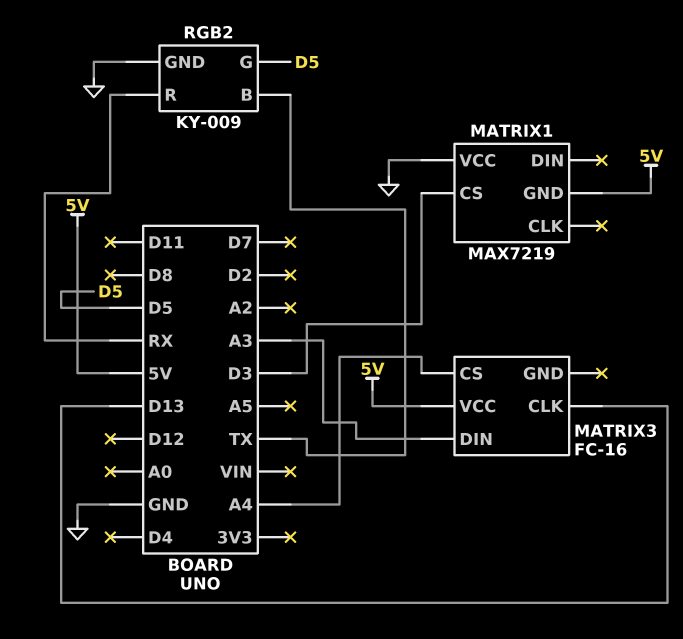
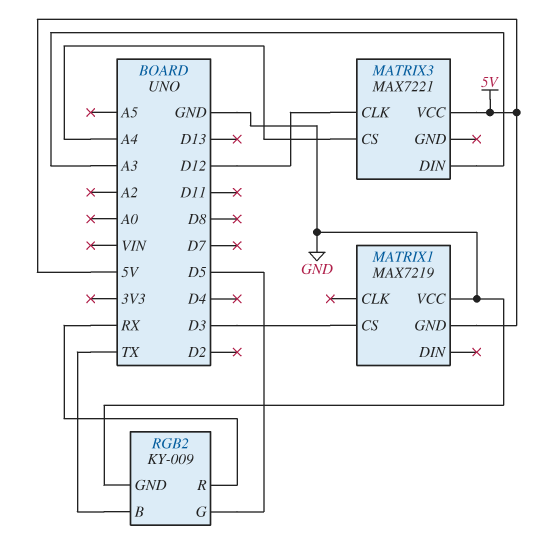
MATRIX3: FC-16 -> MAX7221
MATRIX3 pin CLK: D13 -> D12

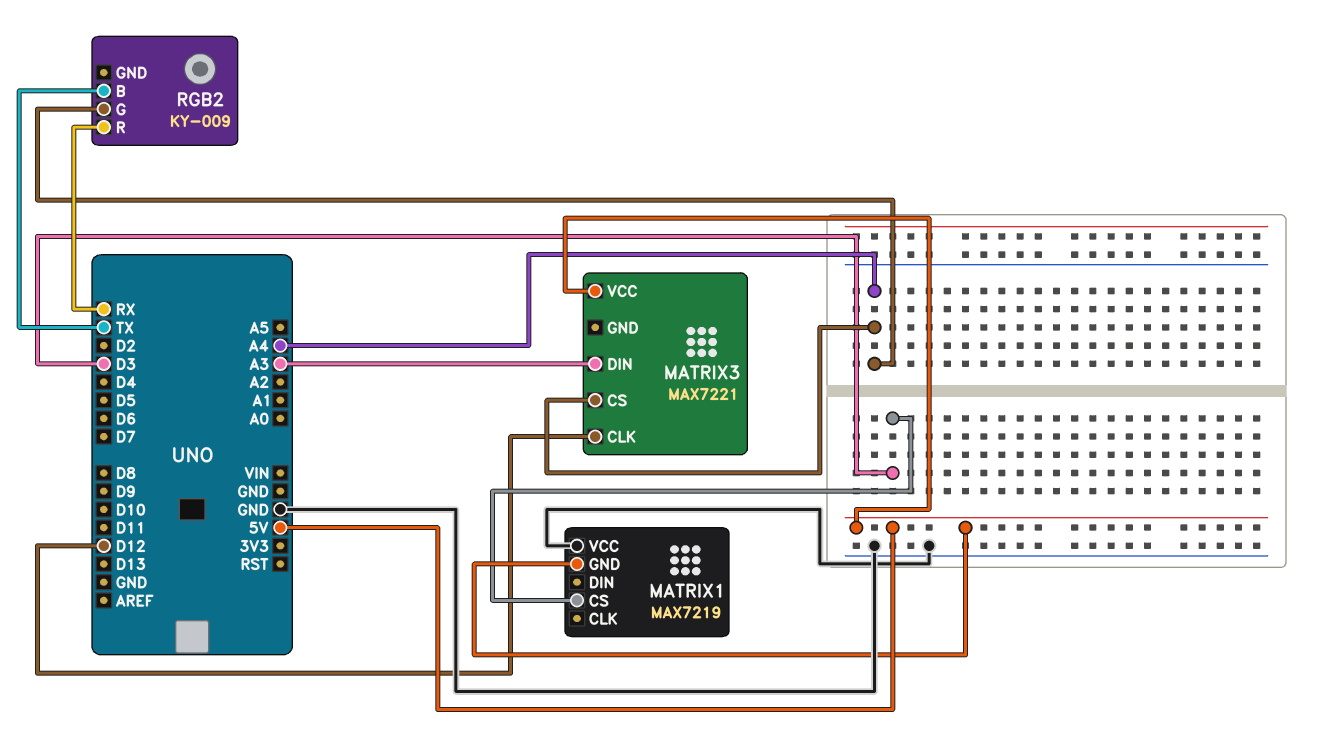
RGB2 pin G: D5 -> A4
RGB2 pin GND: GND -> none

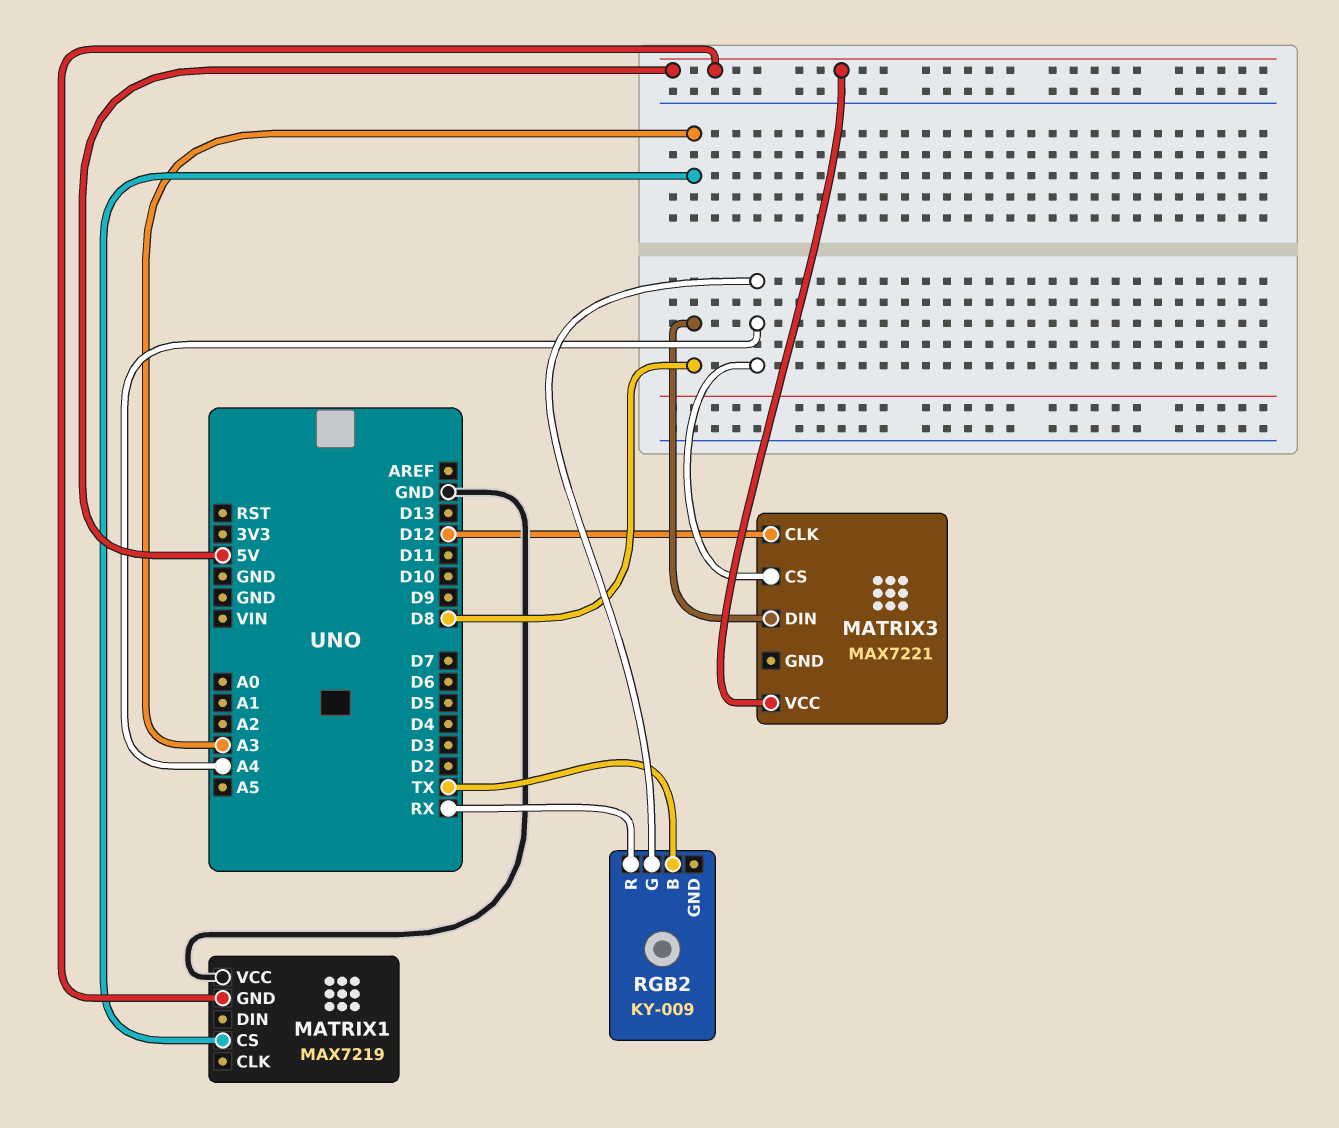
MATRIX1 pin CS: D3 -> A3
MATRIX3 pin DIN: A3 -> D8

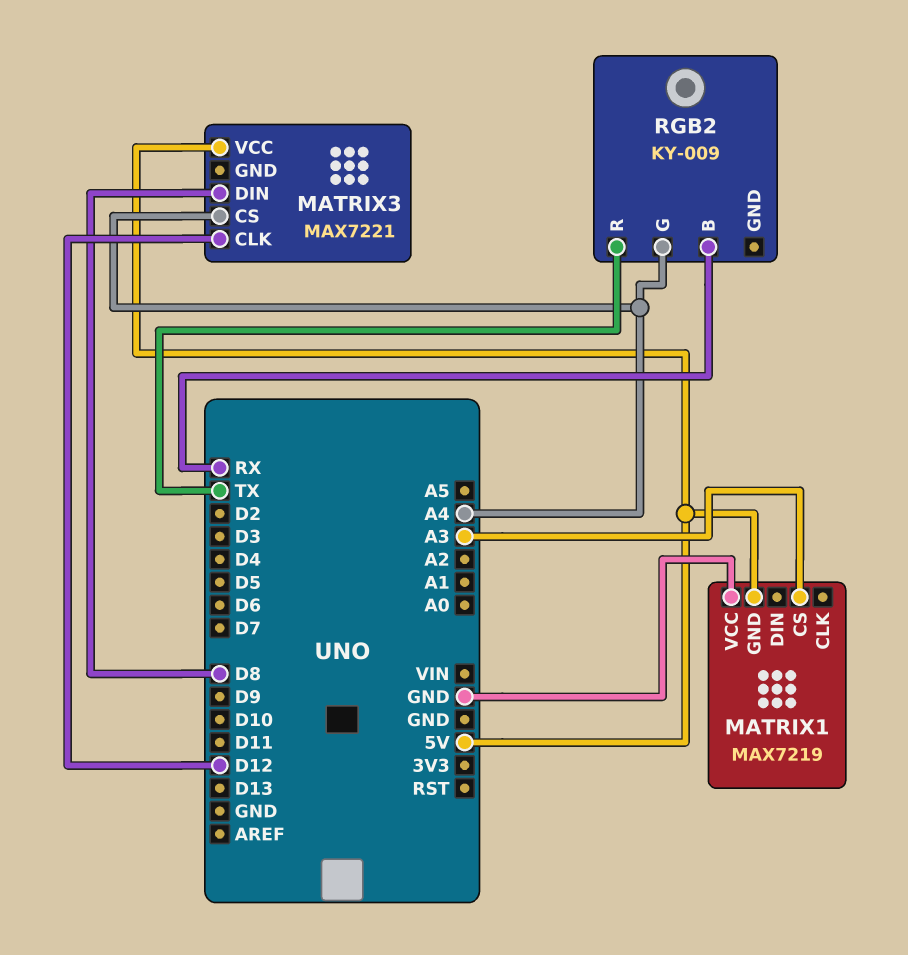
RGB2 pin B: TX -> RX
RGB2 pin R: RX -> TX

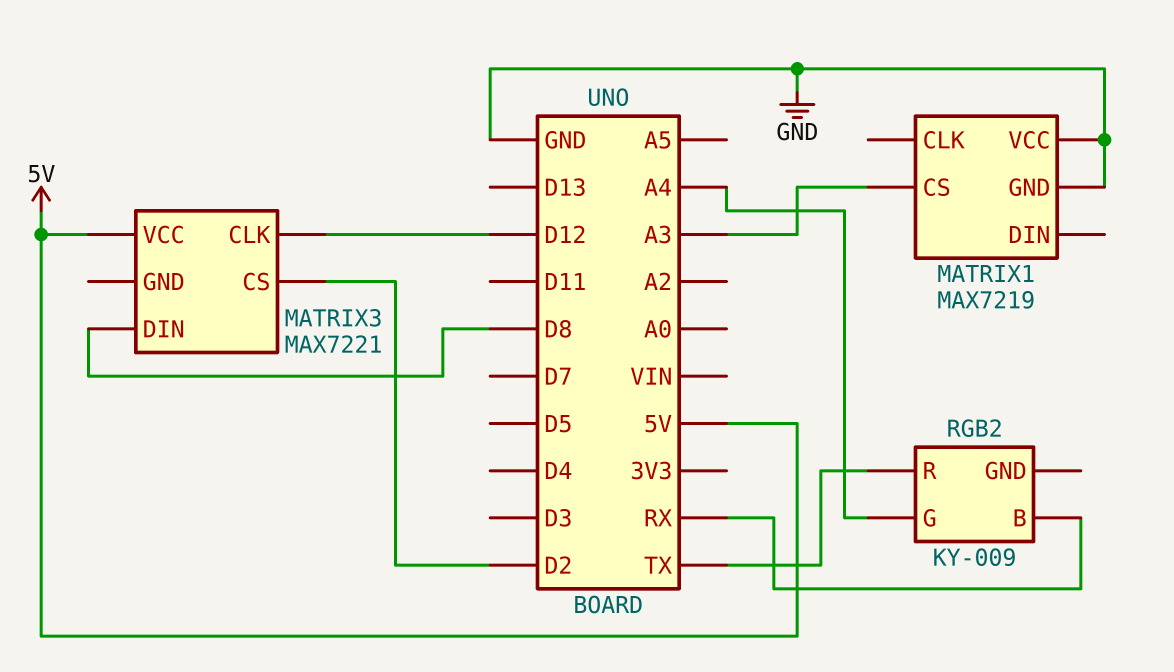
MATRIX1 pin GND: 5V -> GND
MATRIX3 pin CS: A4 -> D2

